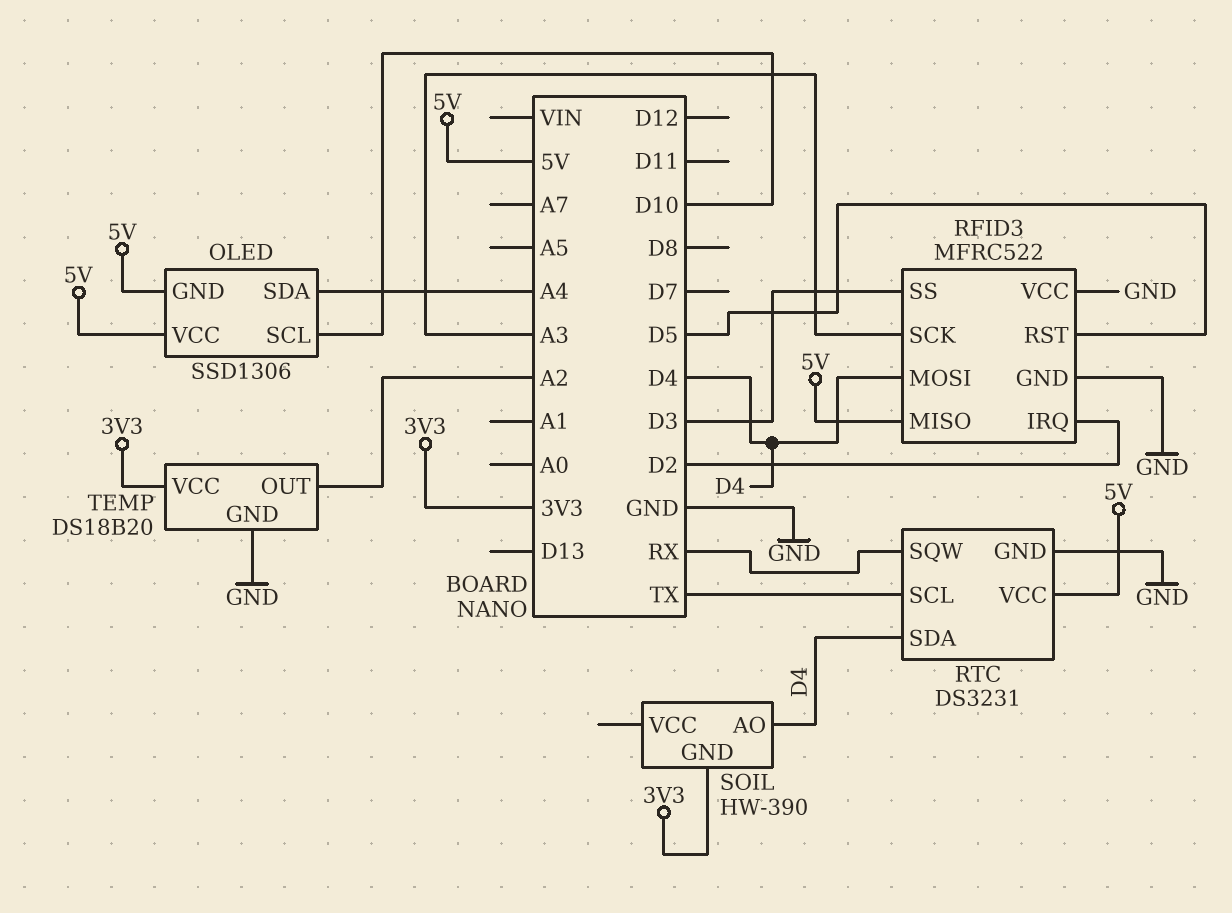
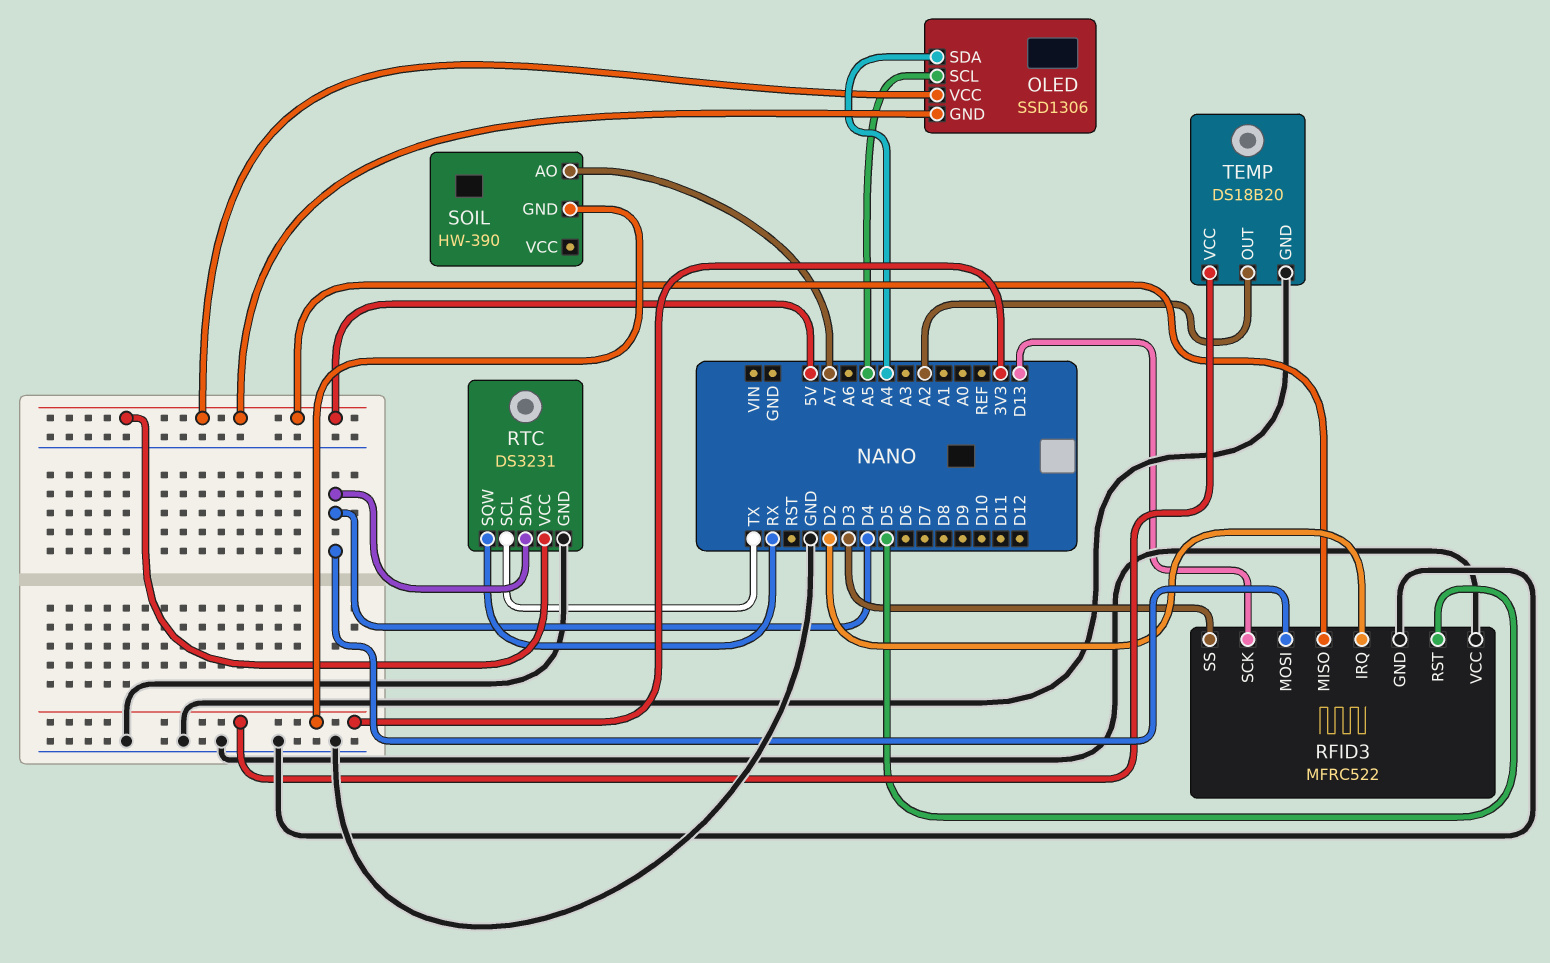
OLED pin SCL: D10 -> A5
RFID3 pin SCK: A3 -> D13
SOIL pin AO: D4 -> A7

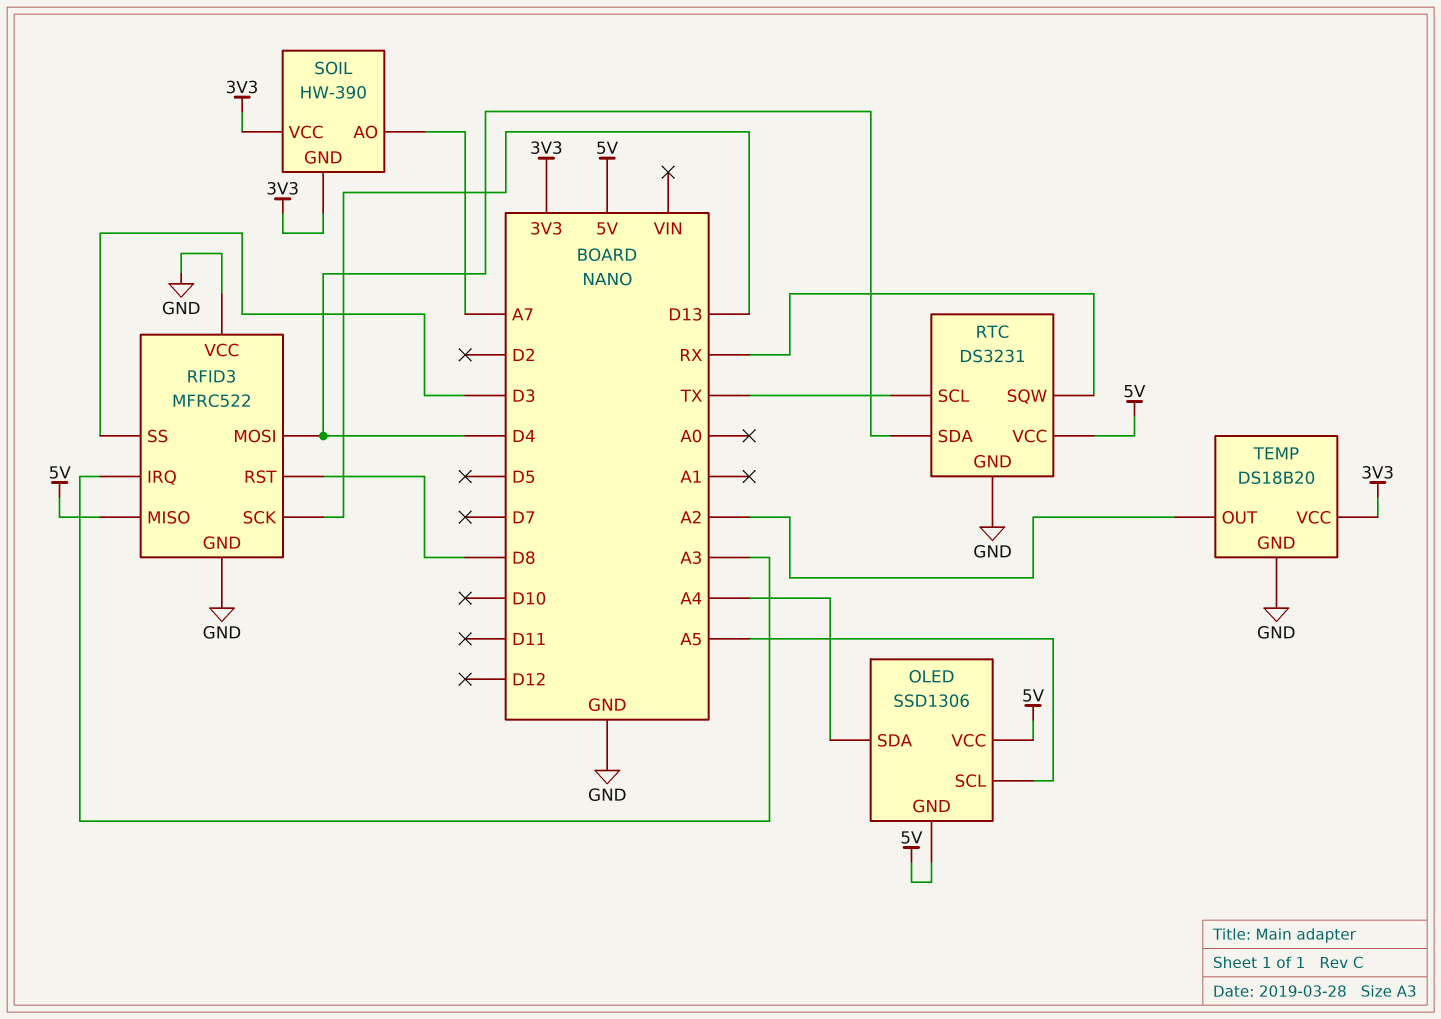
RFID3 pin IRQ: D2 -> A3
RFID3 pin RST: D5 -> D8
SOIL pin VCC: none -> 3V3

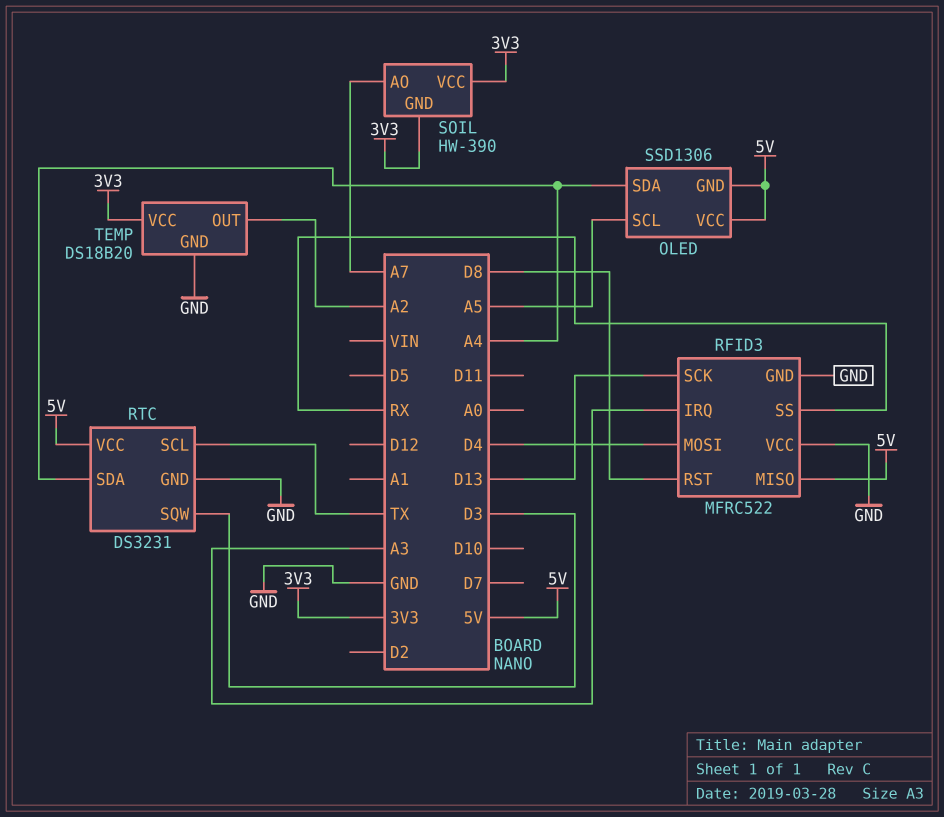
RFID3 pin SS: D3 -> RX
RTC pin SDA: D4 -> A4
RTC pin SQW: RX -> D3

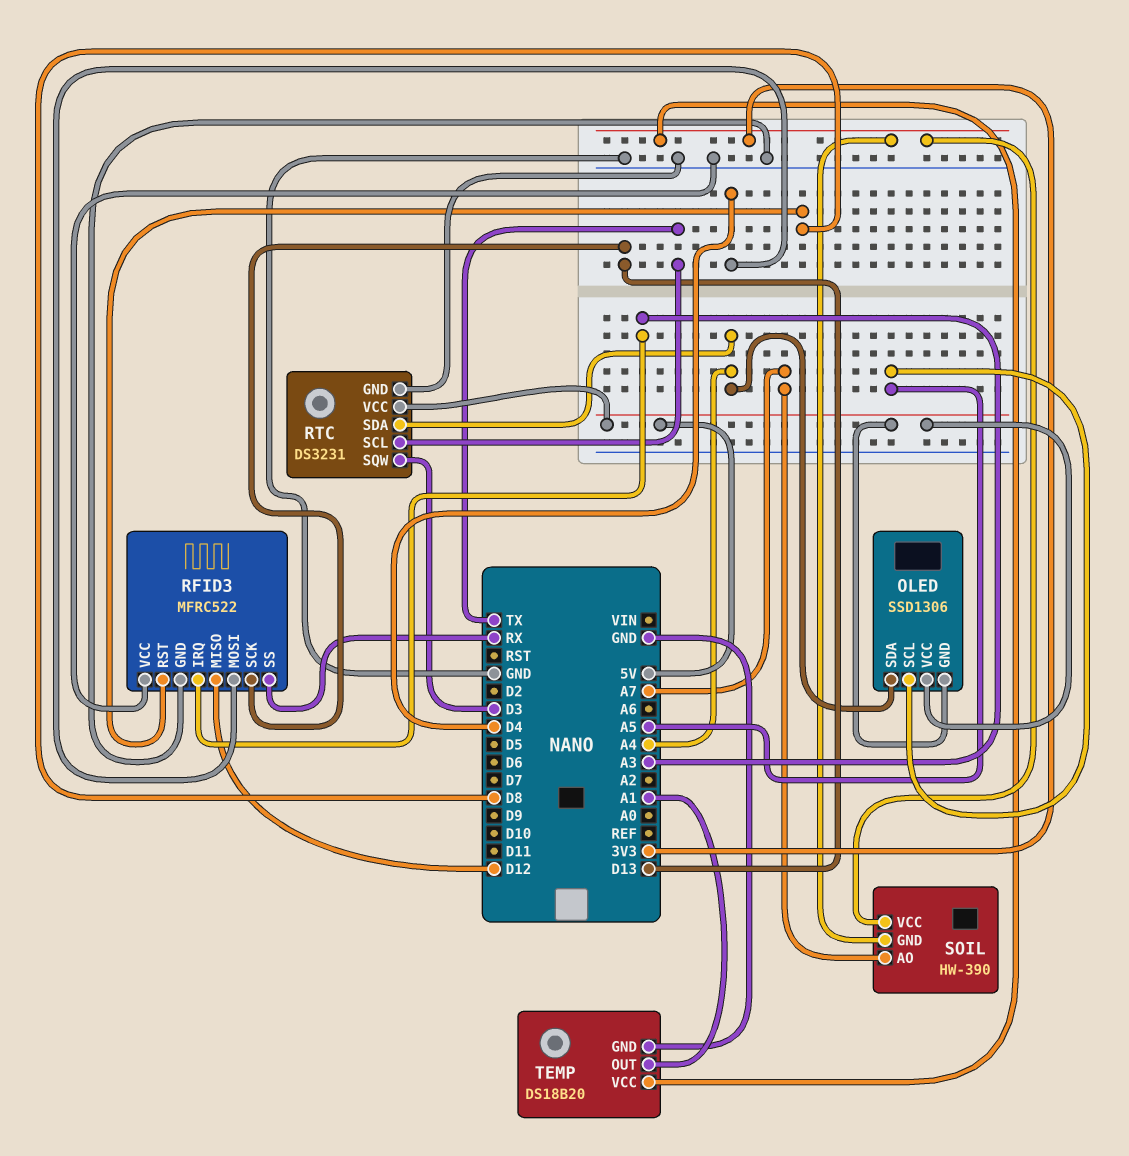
RFID3 pin MISO: 5V -> D12
TEMP pin OUT: A2 -> A1

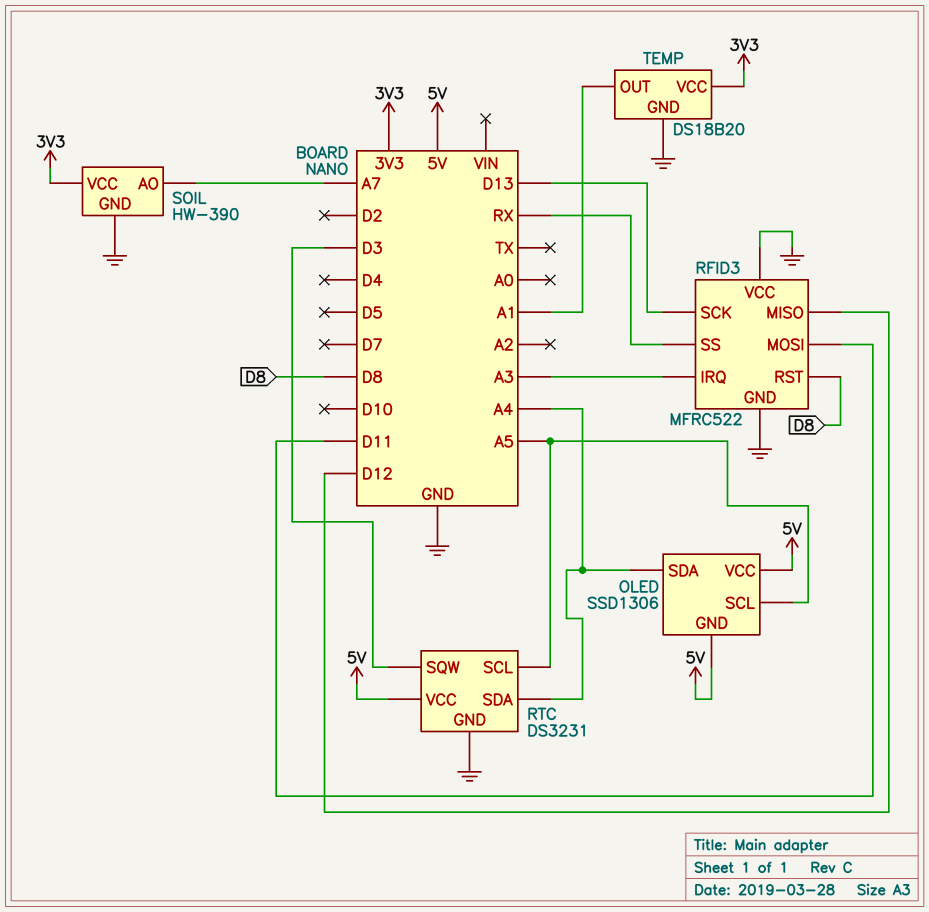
RFID3 pin MOSI: D4 -> D11
RTC pin SCL: TX -> A5
SOIL pin GND: 3V3 -> GND

